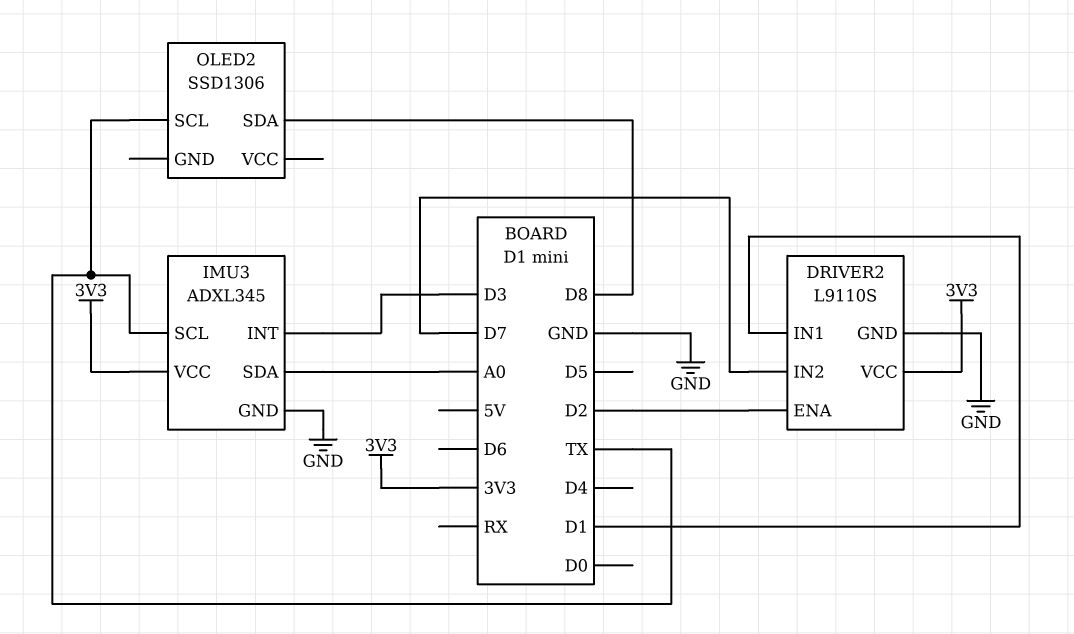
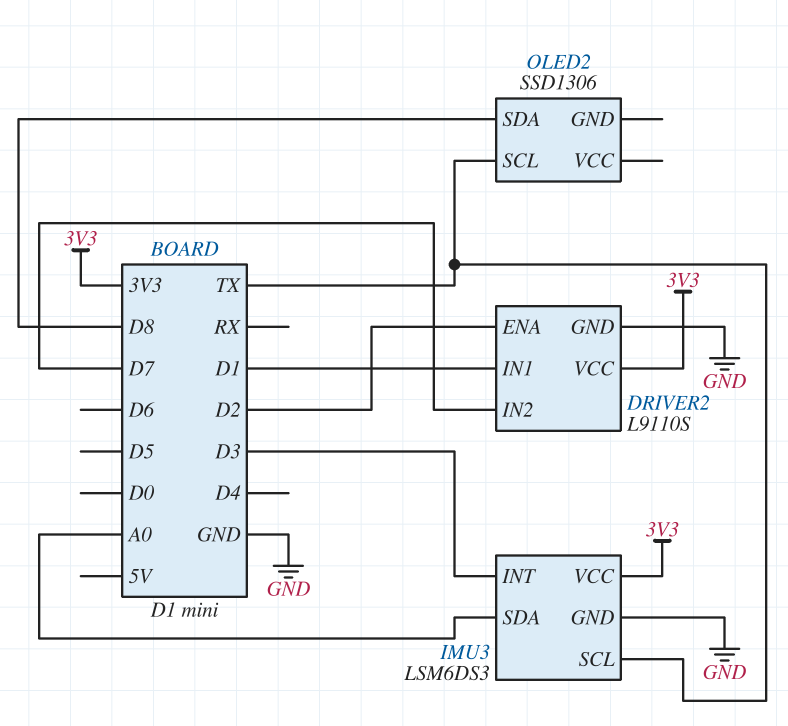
IMU3: ADXL345 -> LSM6DS3

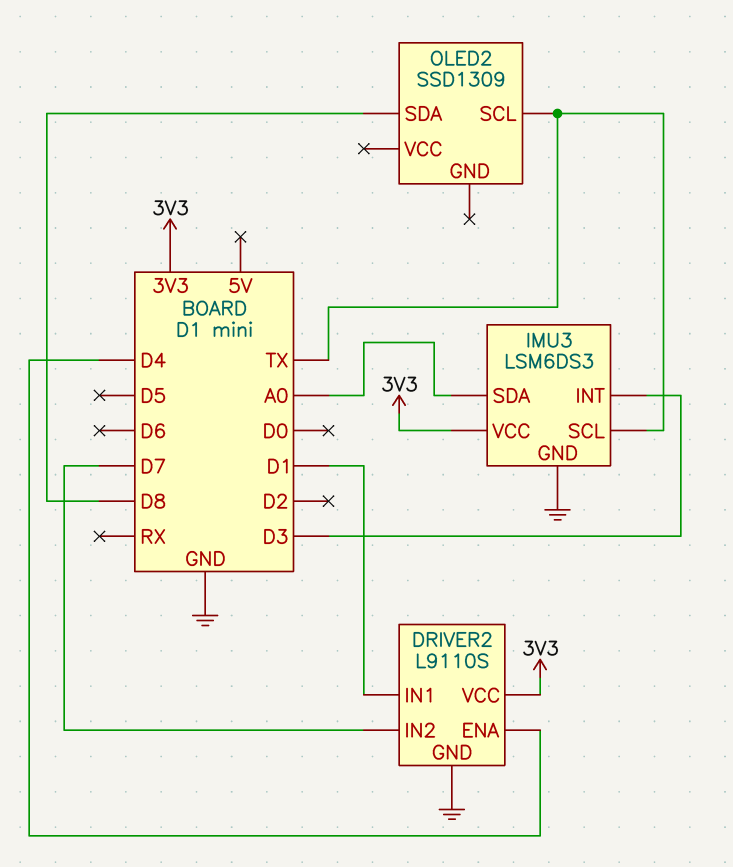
DRIVER2 pin ENA: D2 -> D4
OLED2: SSD1306 -> SSD1309

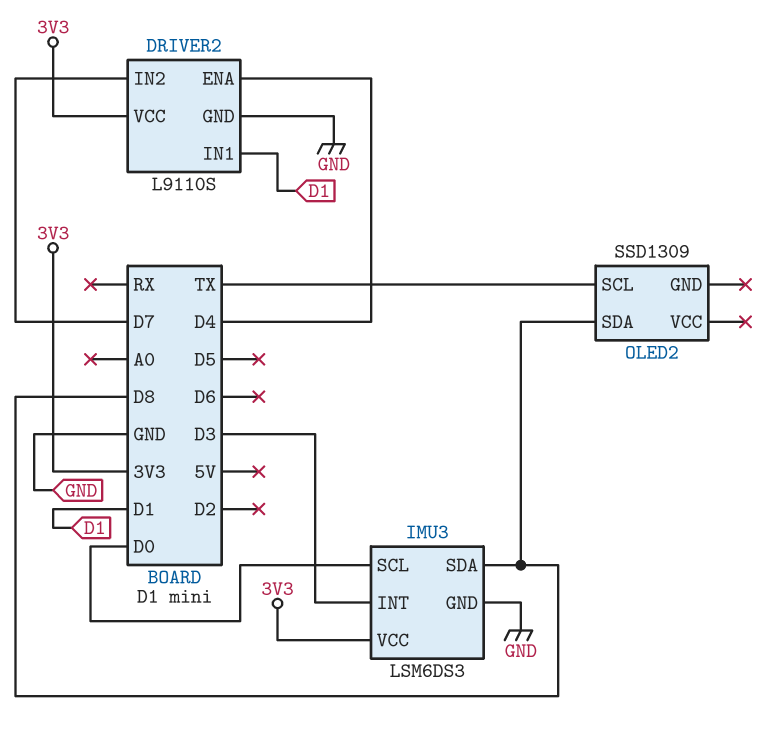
IMU3 pin SCL: TX -> D0
IMU3 pin SDA: A0 -> D8

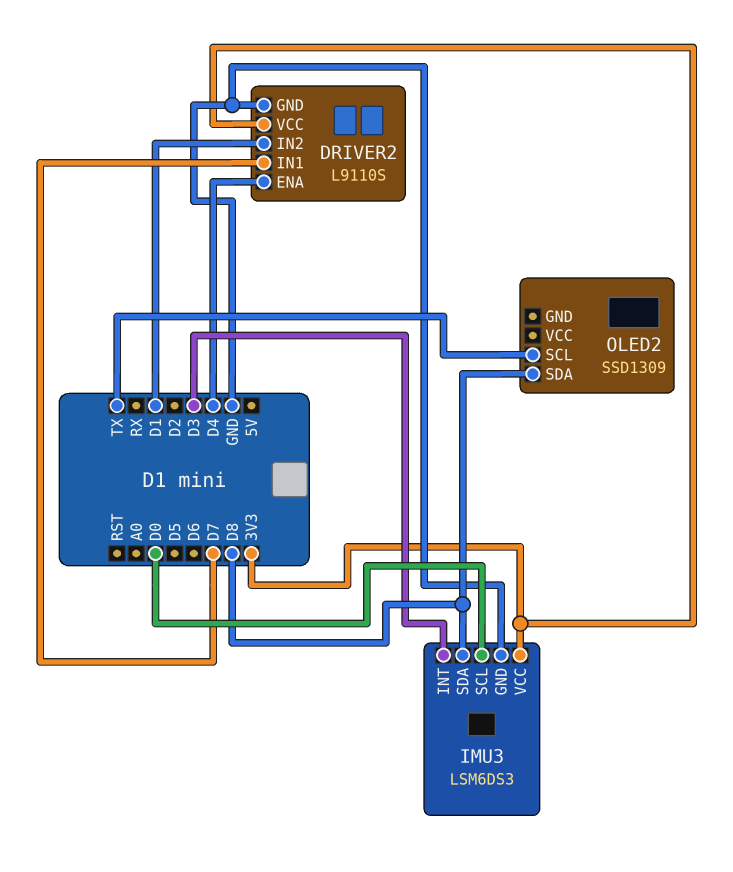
DRIVER2 pin IN1: D1 -> D7
DRIVER2 pin IN2: D7 -> D1

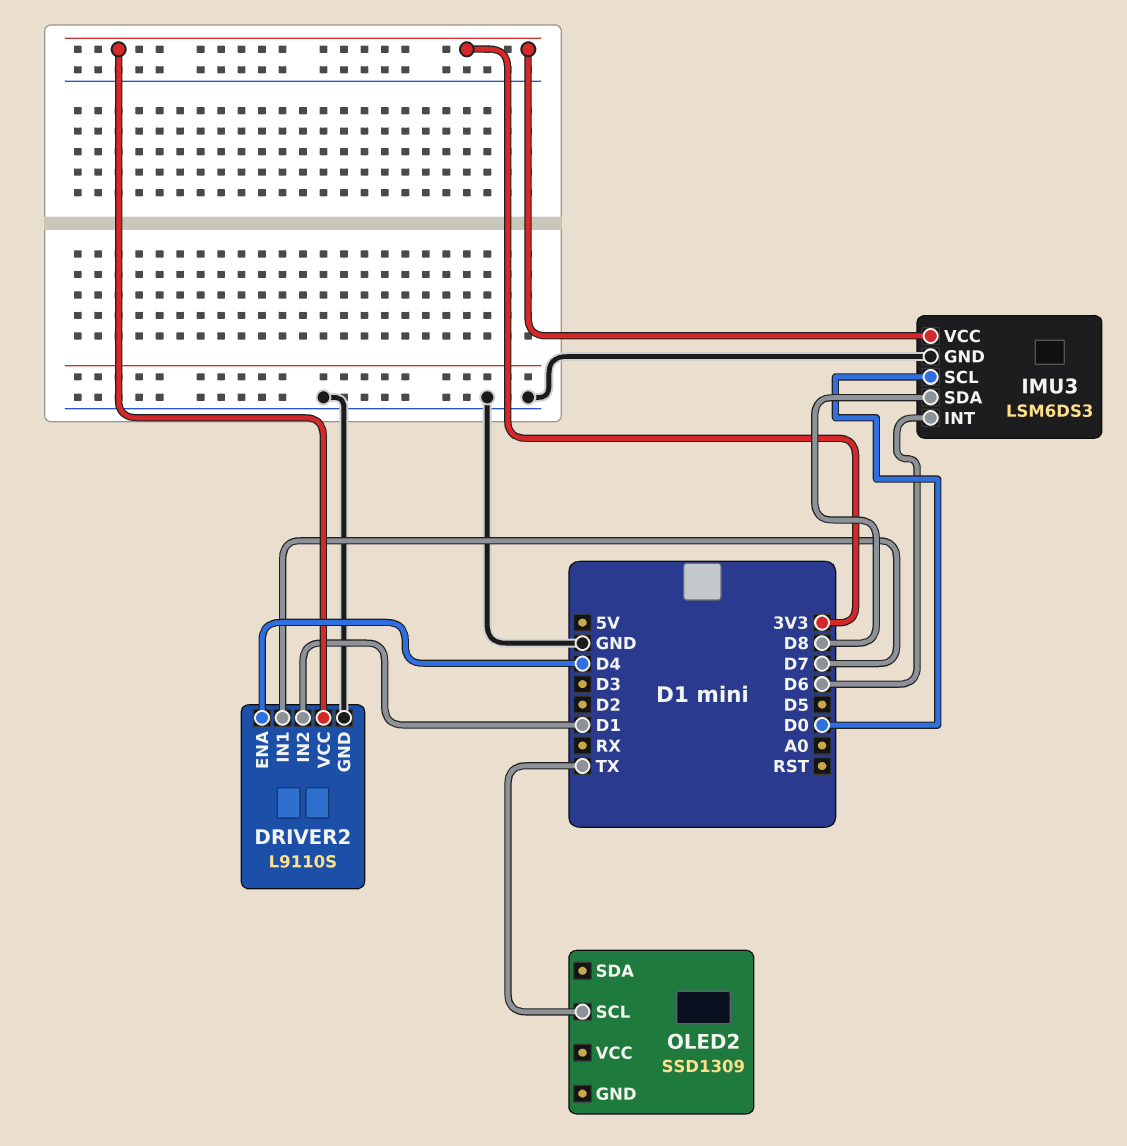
IMU3 pin INT: D3 -> D6
OLED2 pin SDA: D8 -> none

